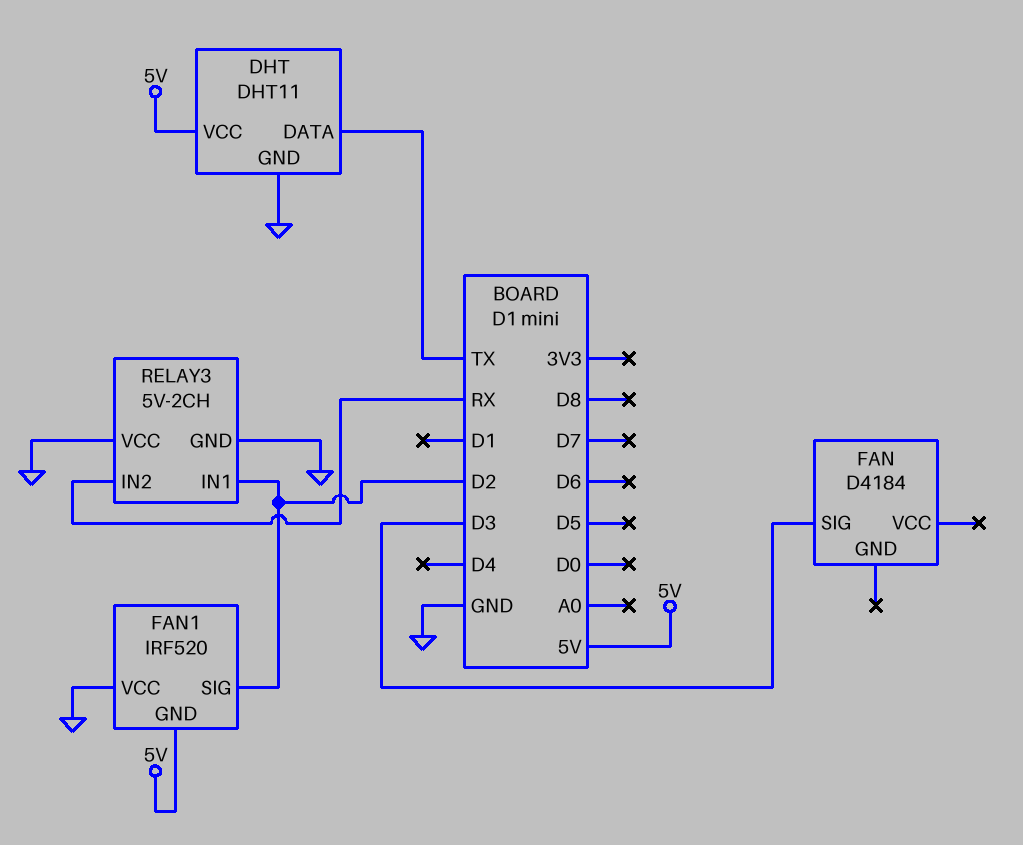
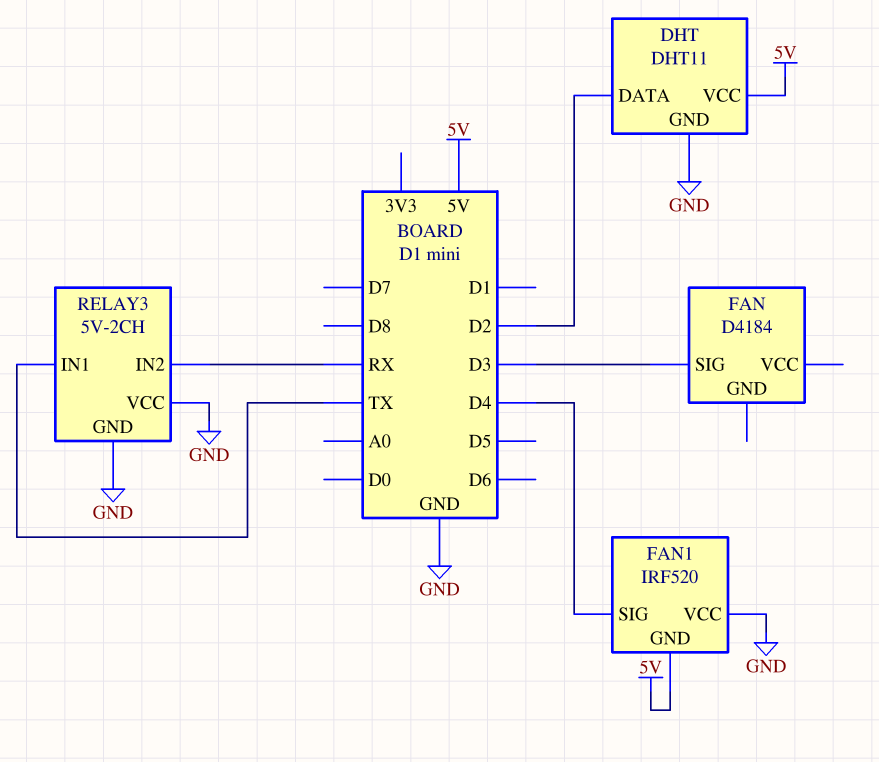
DHT pin DATA: TX -> D2
FAN1 pin SIG: D2 -> D4
RELAY3 pin IN1: D2 -> TX

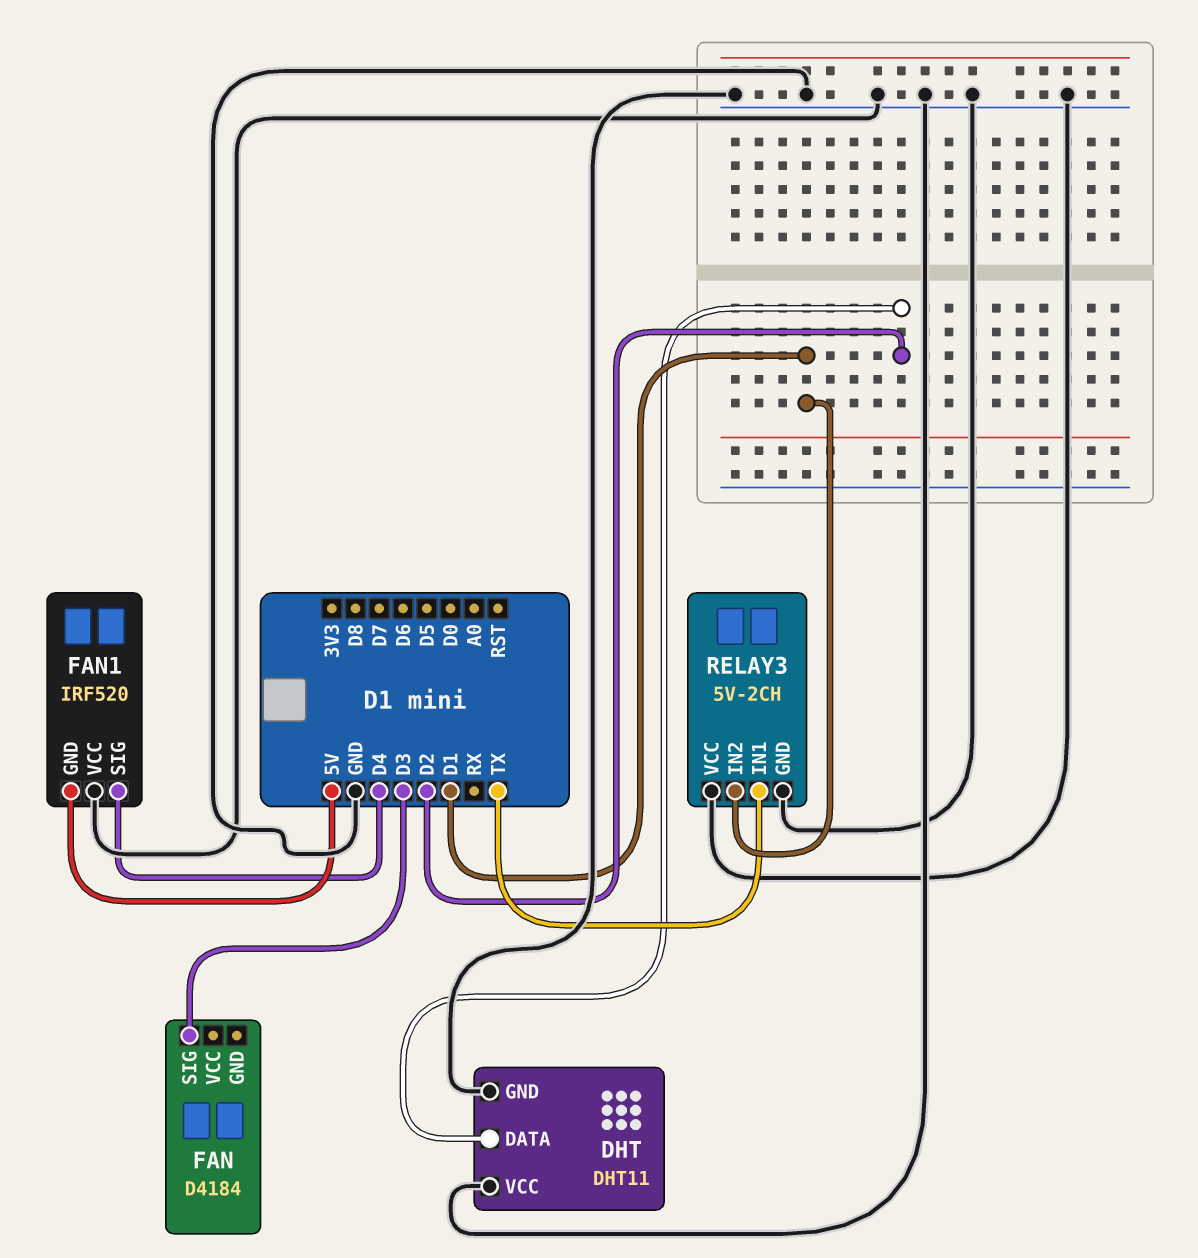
DHT pin VCC: 5V -> GND
RELAY3 pin IN2: RX -> D1

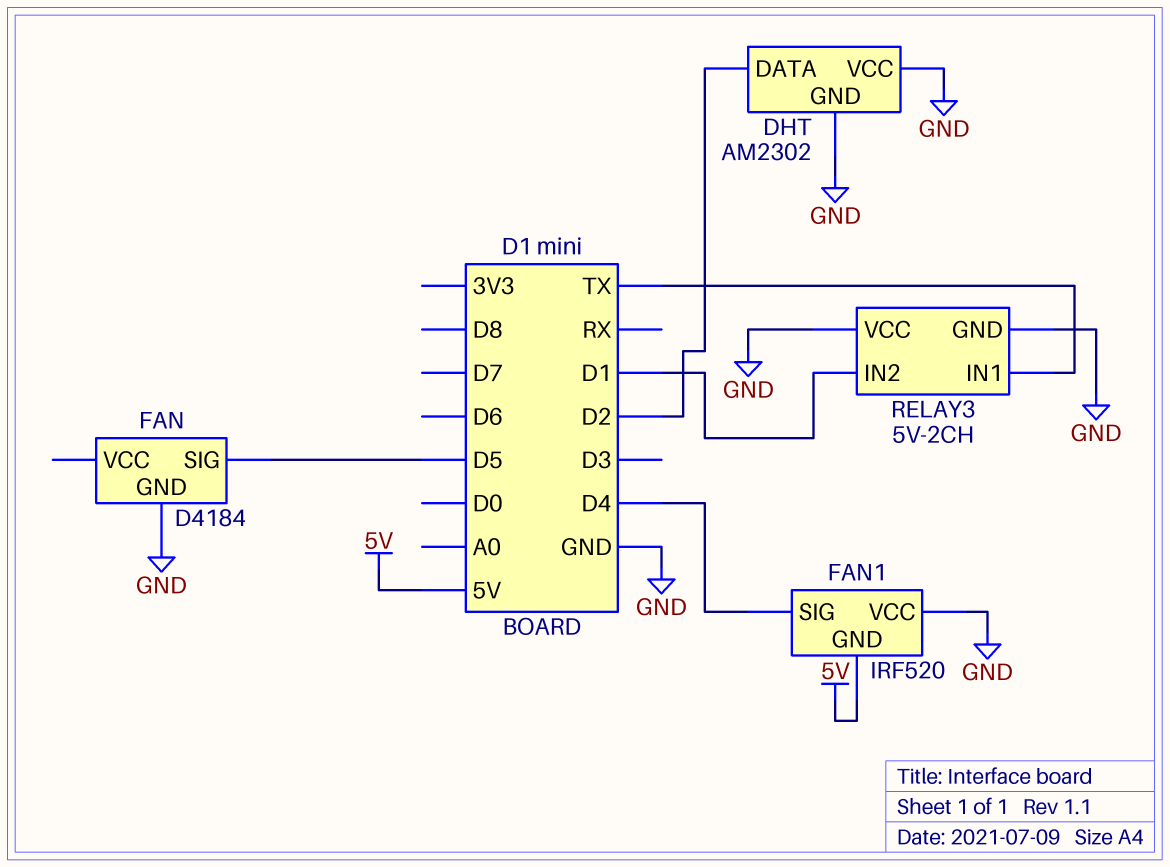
DHT: DHT11 -> AM2302
FAN pin GND: none -> GND
FAN pin SIG: D3 -> D5

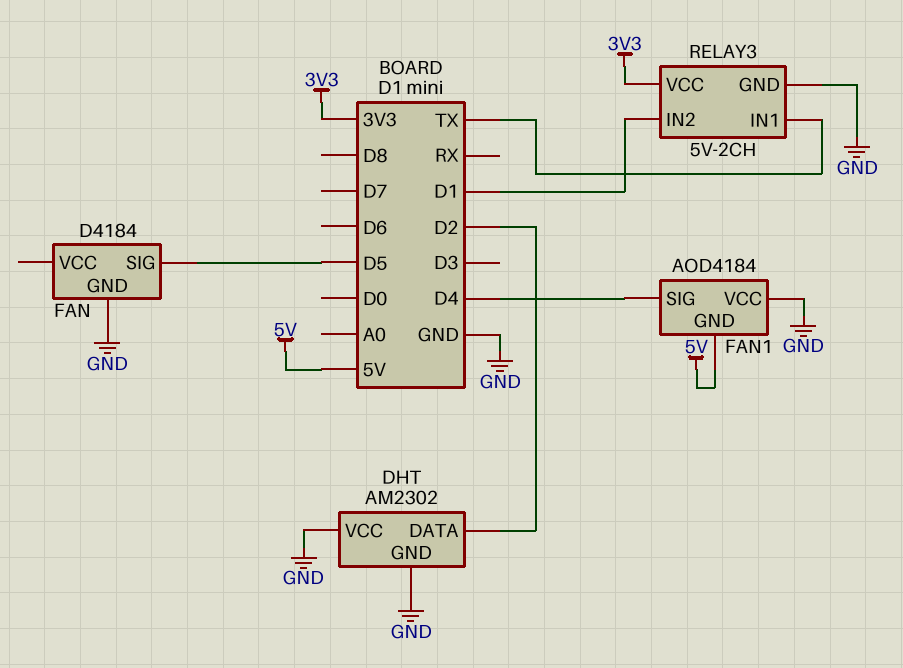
FAN1: IRF520 -> AOD4184
RELAY3 pin VCC: GND -> 3V3

